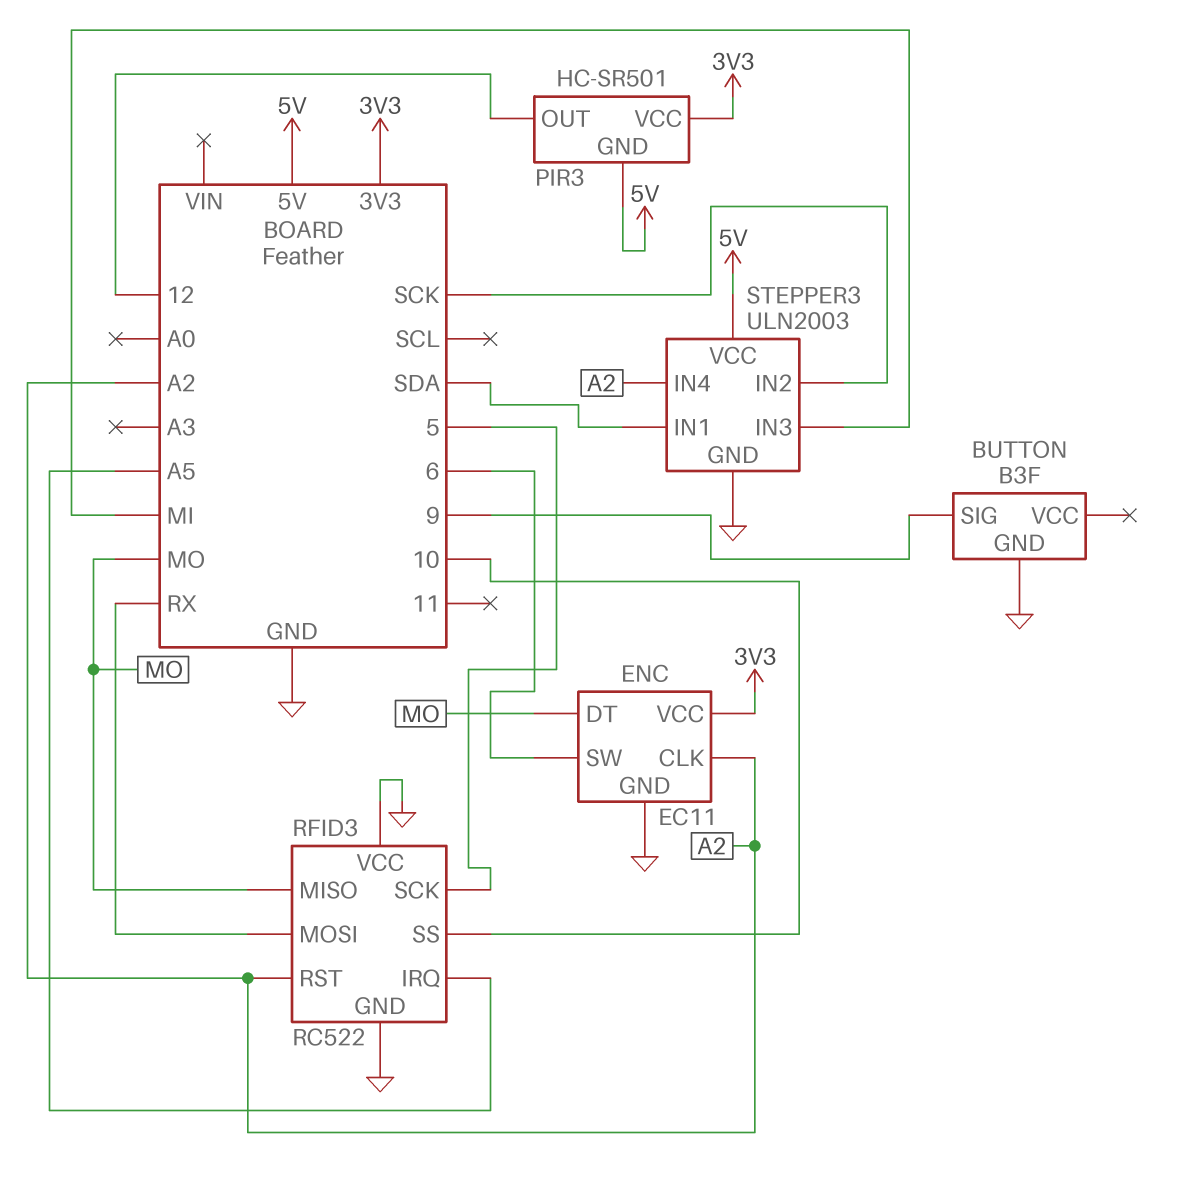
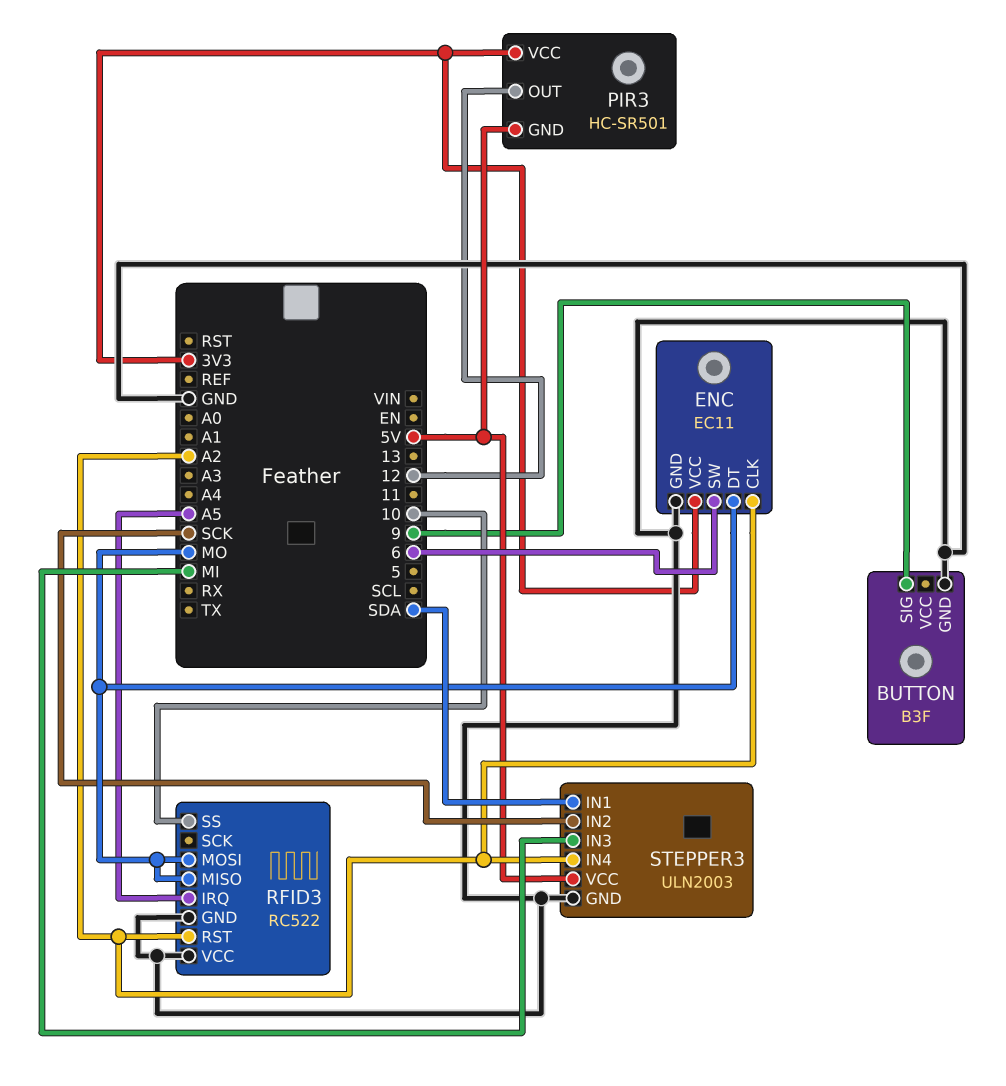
RFID3 pin MOSI: RX -> MO
RFID3 pin SCK: 5 -> none

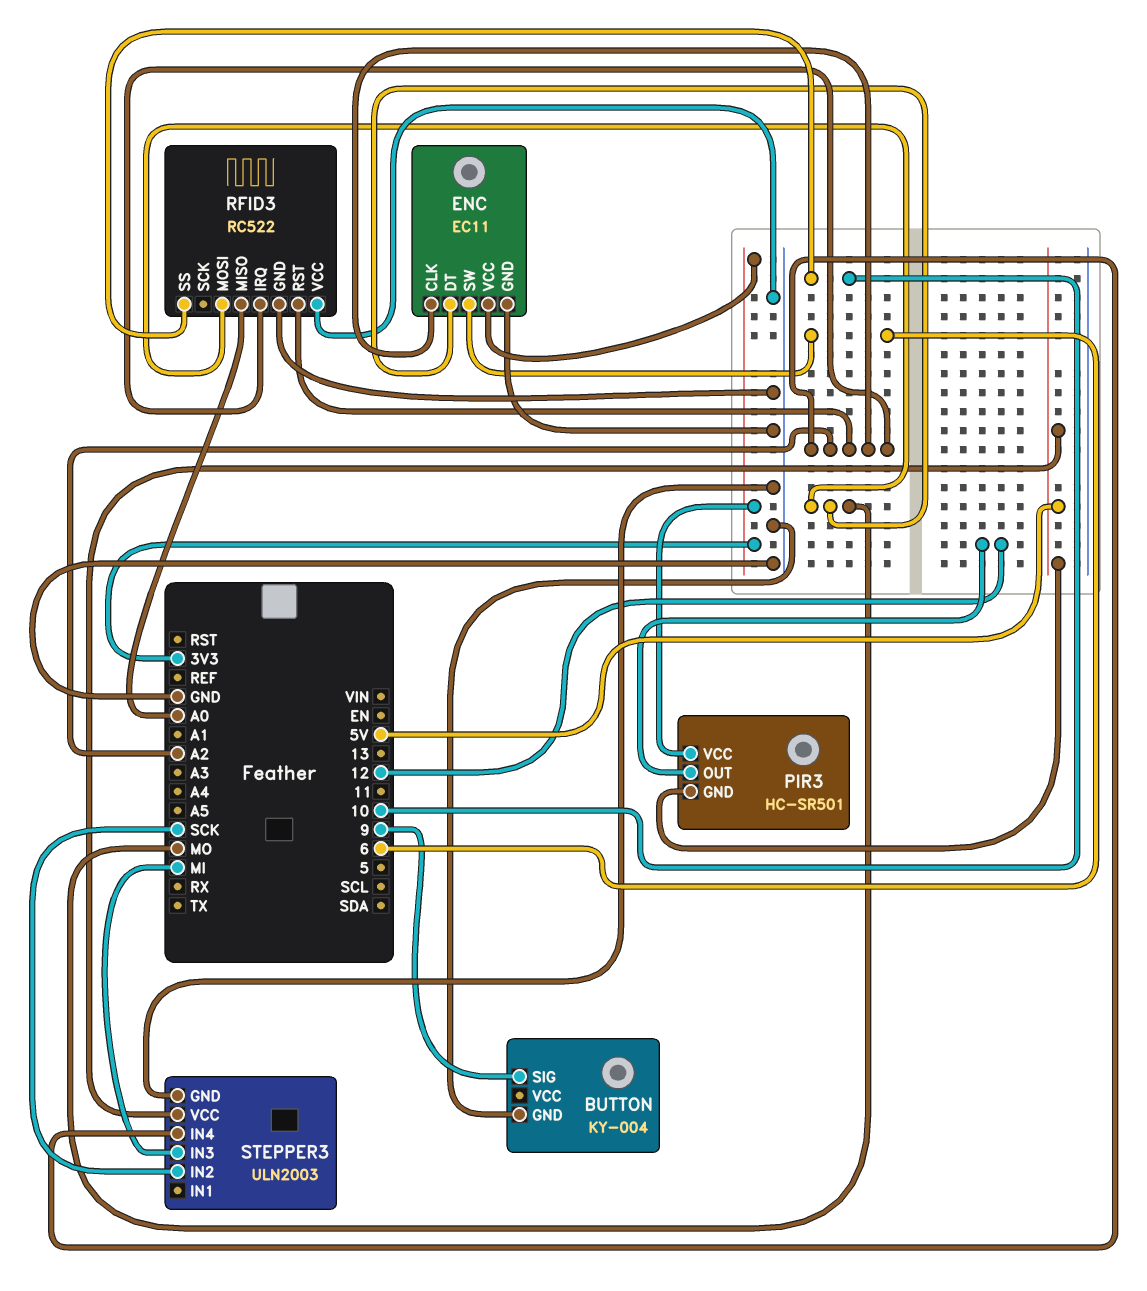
BUTTON: B3F -> KY-004
RFID3 pin IRQ: A5 -> A2
RFID3 pin MISO: MO -> A0
STEPPER3 pin IN1: SDA -> none

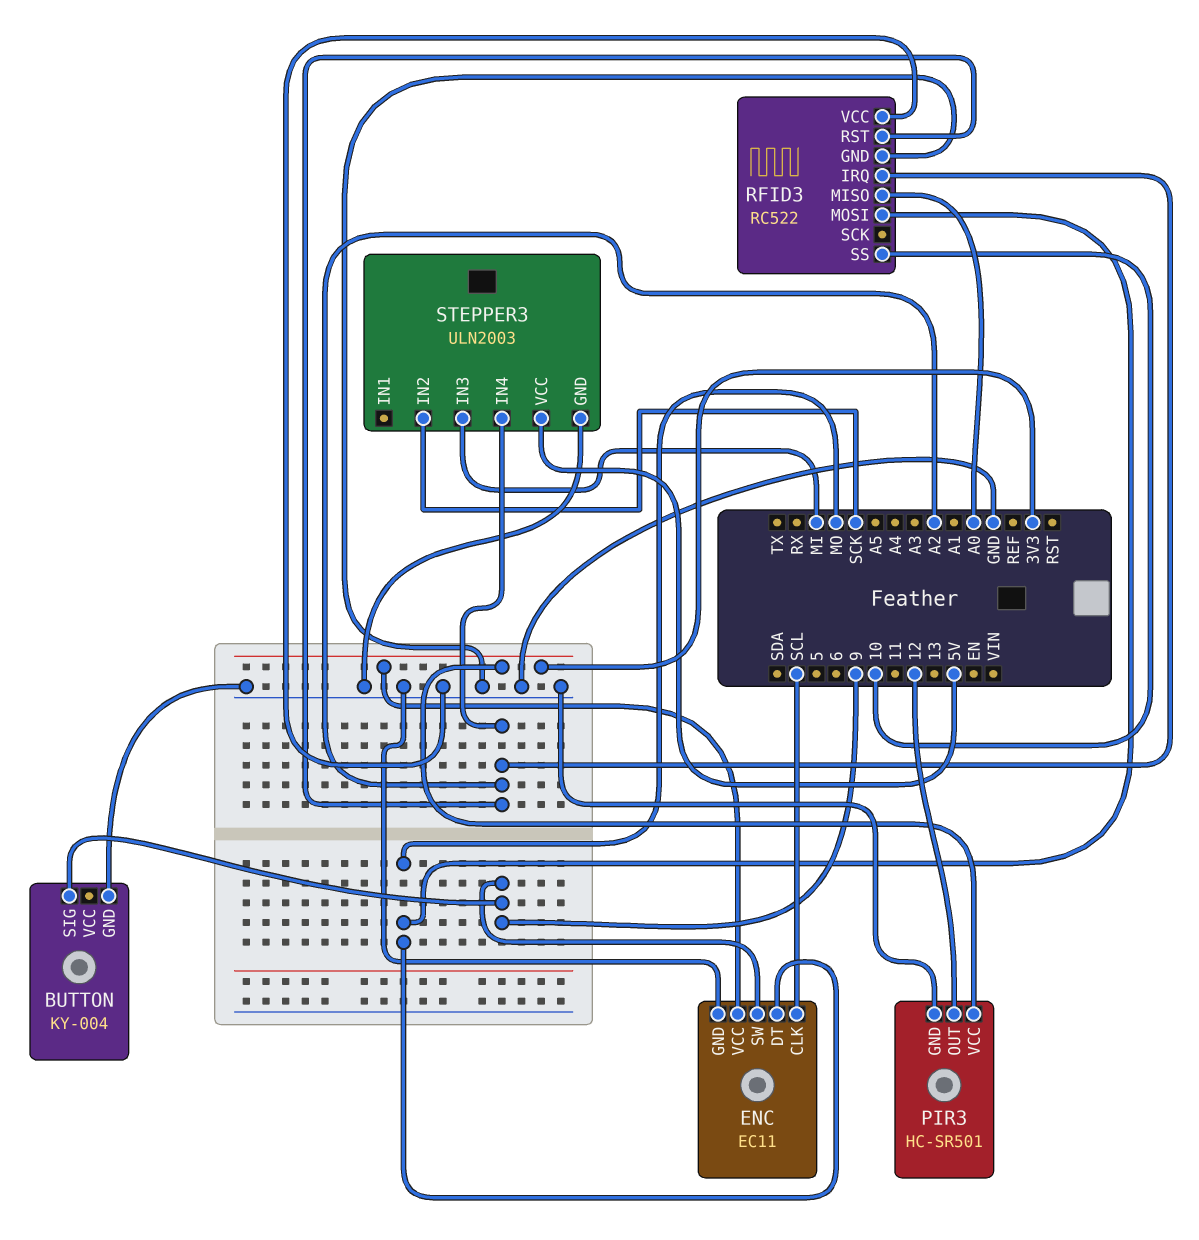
ENC pin CLK: A2 -> SCL
ENC pin SW: 6 -> 9
PIR3 pin GND: 5V -> GND

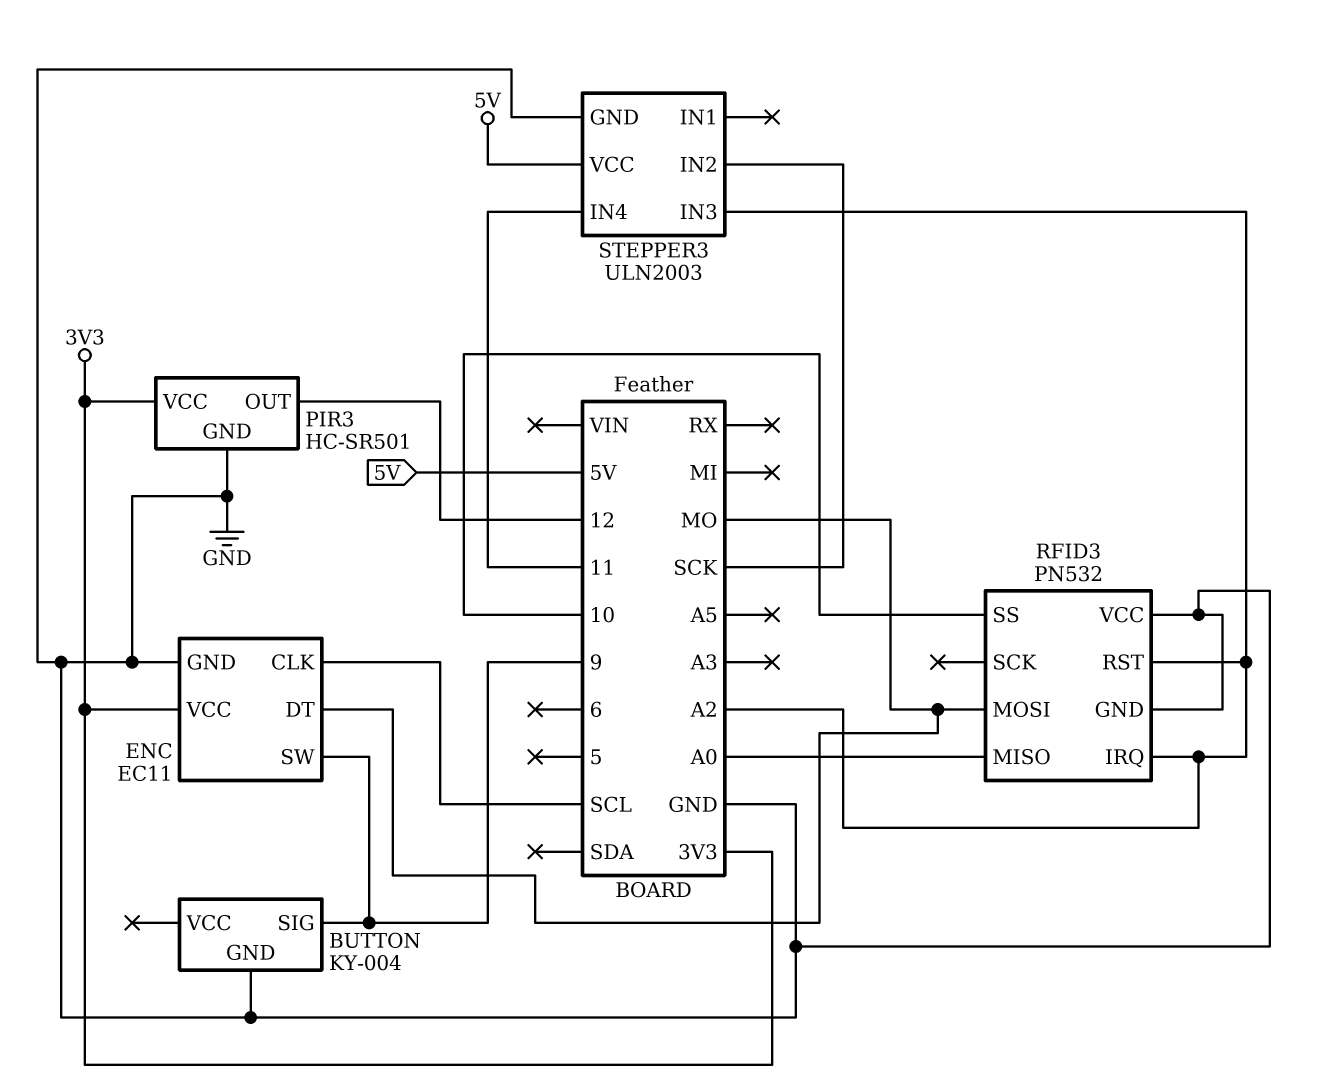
RFID3: RC522 -> PN532
STEPPER3 pin IN3: MI -> A2
STEPPER3 pin IN4: A2 -> 11

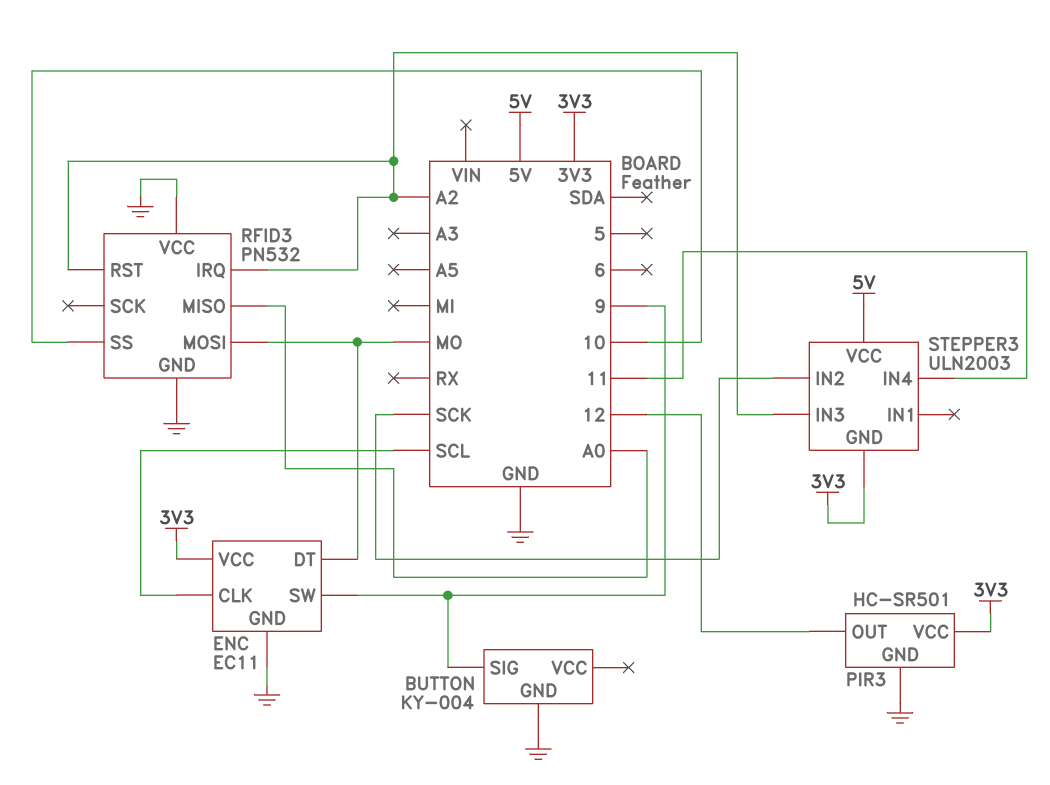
STEPPER3 pin GND: GND -> 3V3

